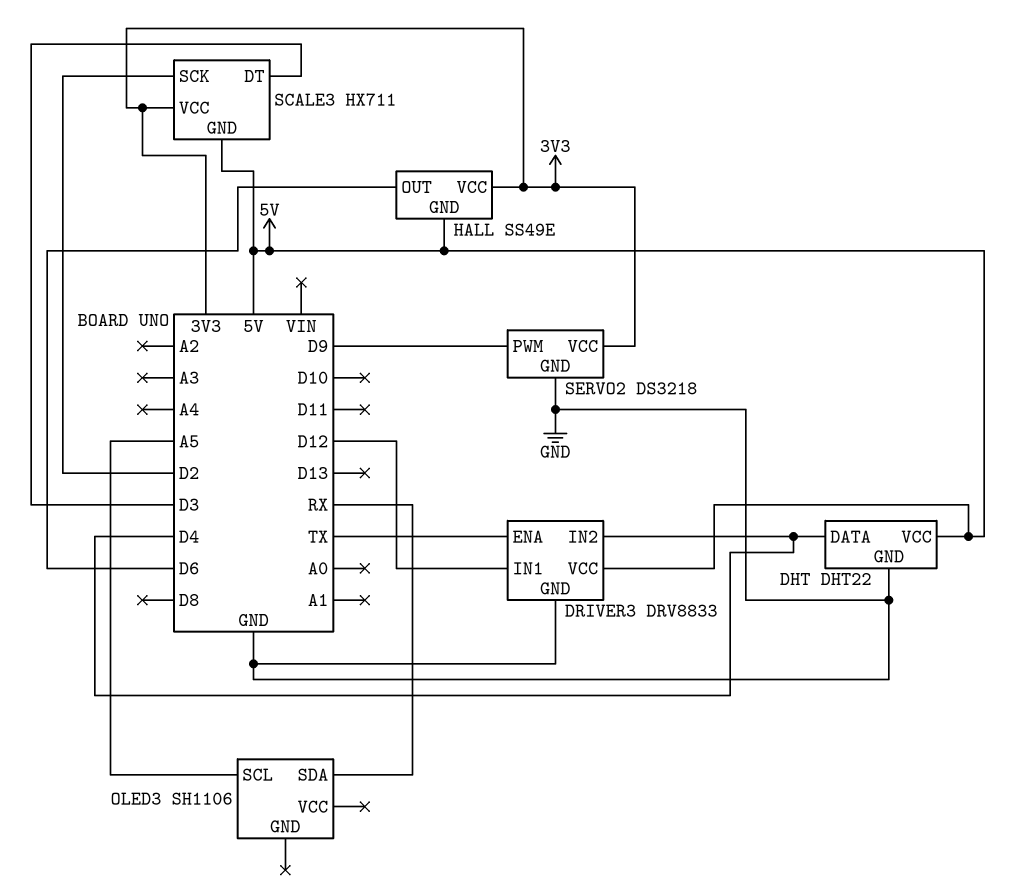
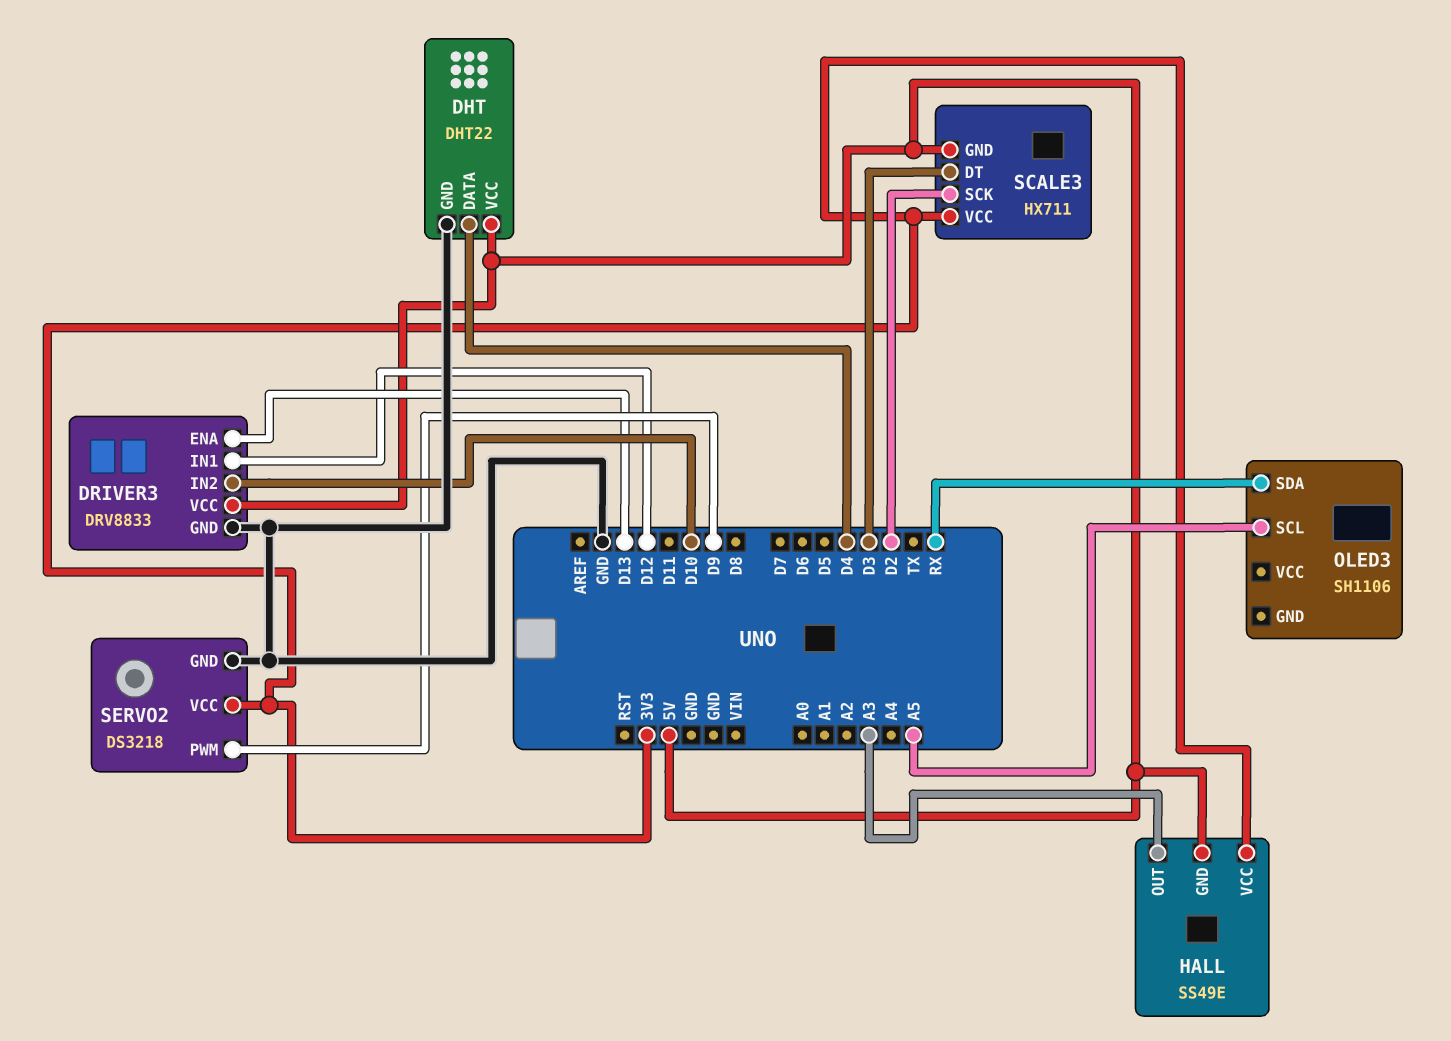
DRIVER3 pin ENA: TX -> D13
DRIVER3 pin IN2: D4 -> D10
HALL pin OUT: D6 -> A3

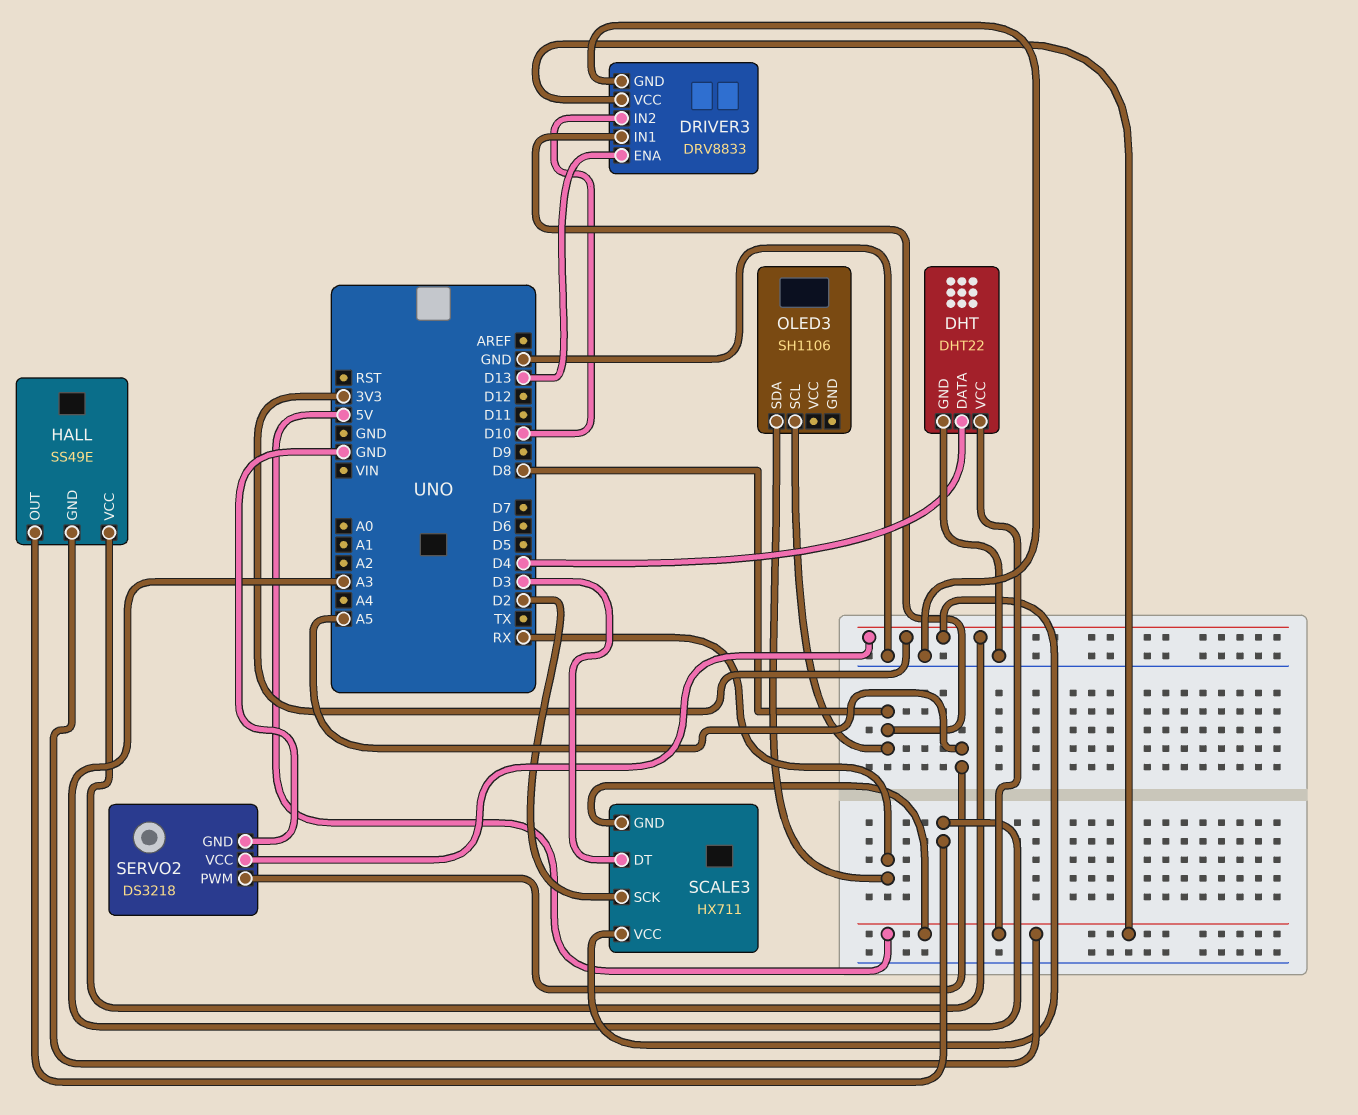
DRIVER3 pin IN1: D12 -> D8
OLED3 pin SCL: A5 -> D8
SERVO2 pin PWM: D9 -> A5

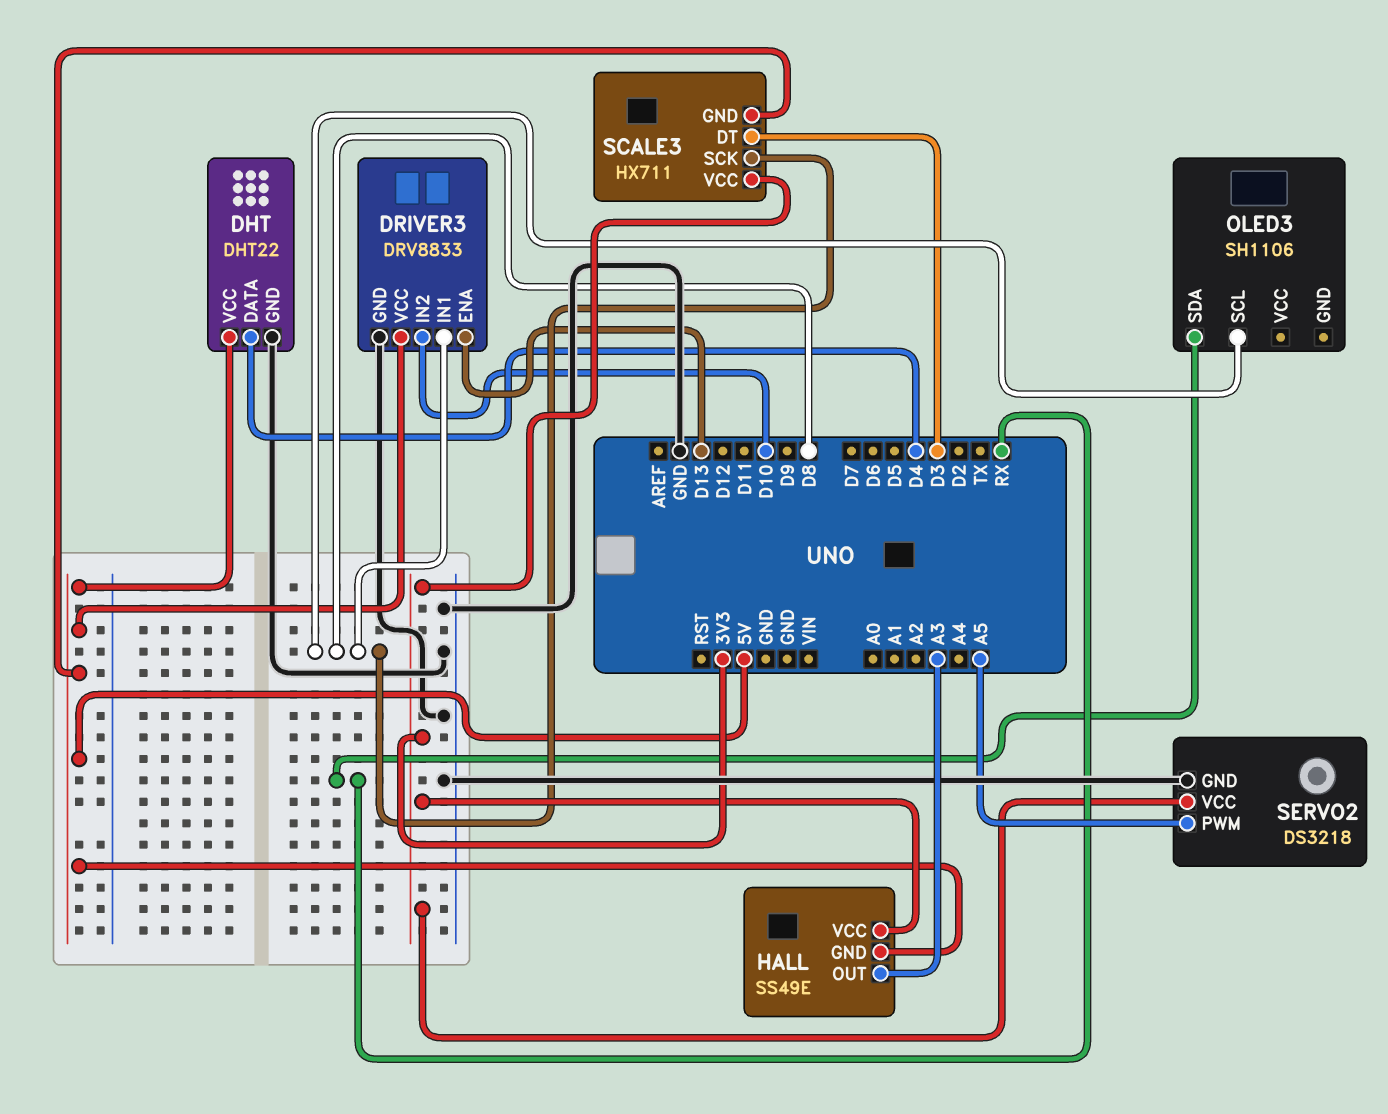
SCALE3 pin SCK: D2 -> D8

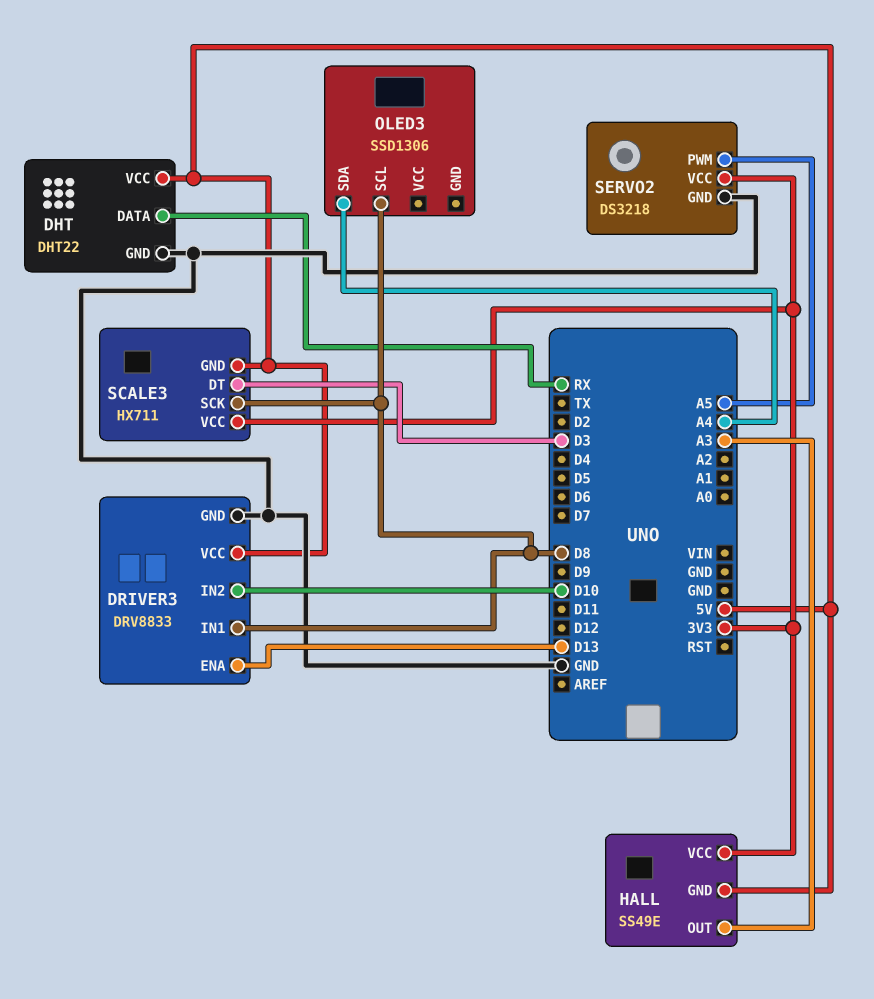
DHT pin DATA: D4 -> RX
OLED3: SH1106 -> SSD1306
OLED3 pin SDA: RX -> A4

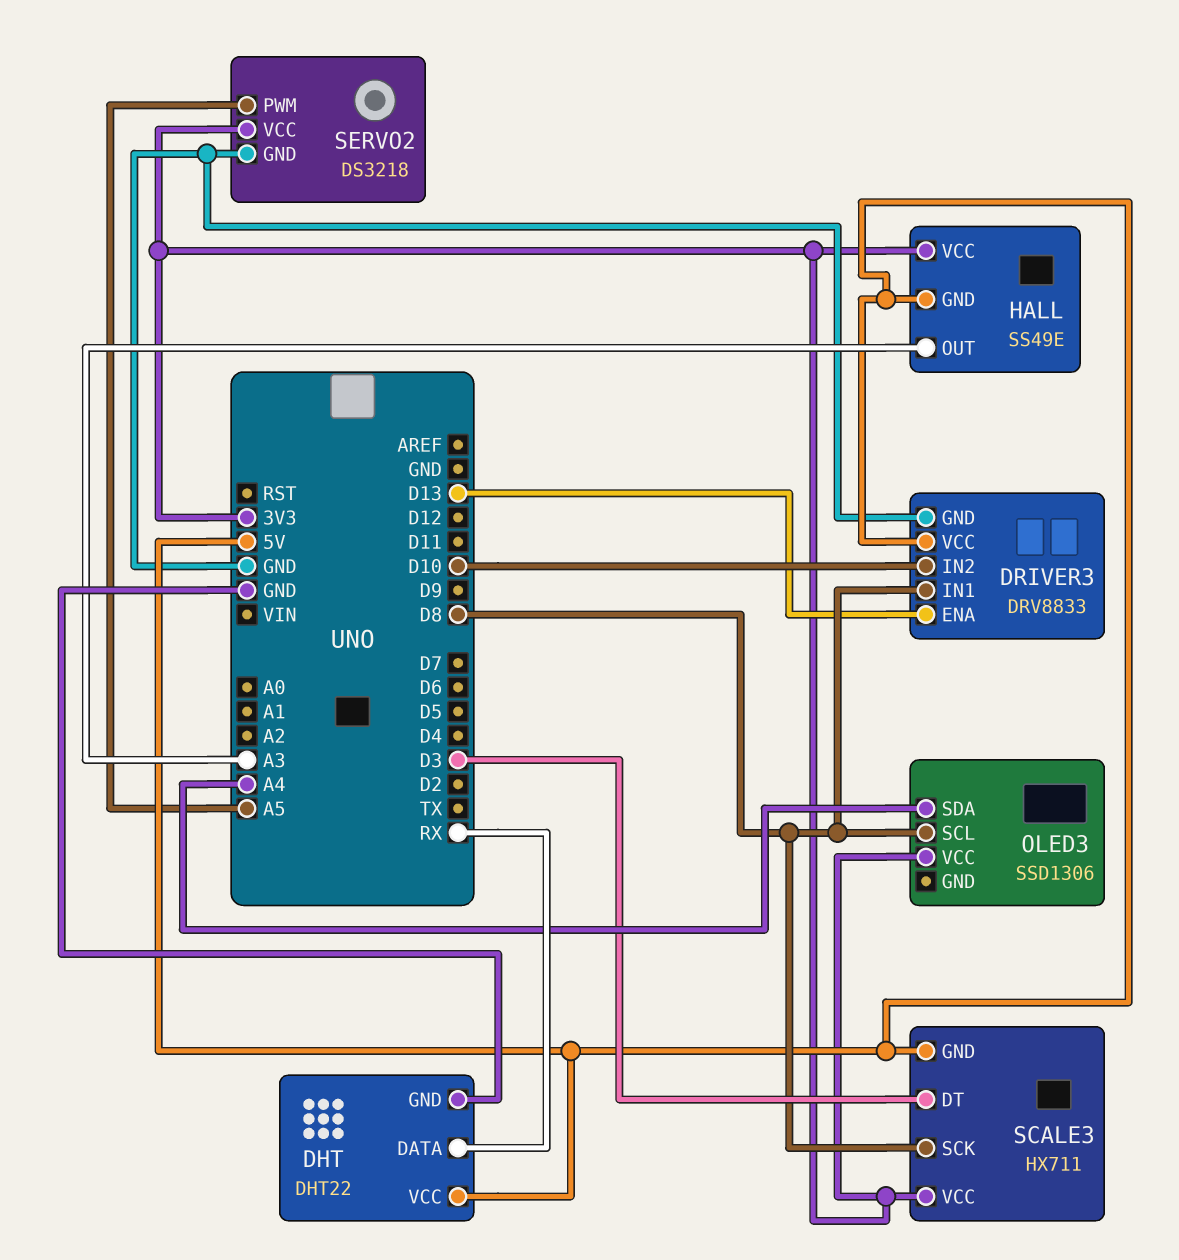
OLED3 pin VCC: none -> 3V3

